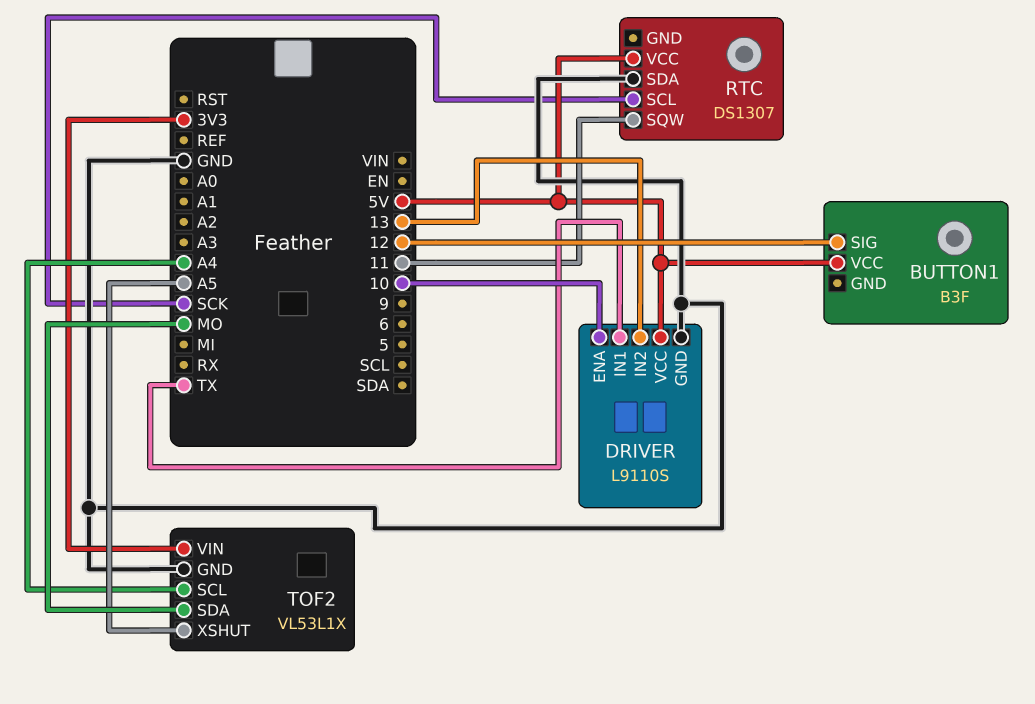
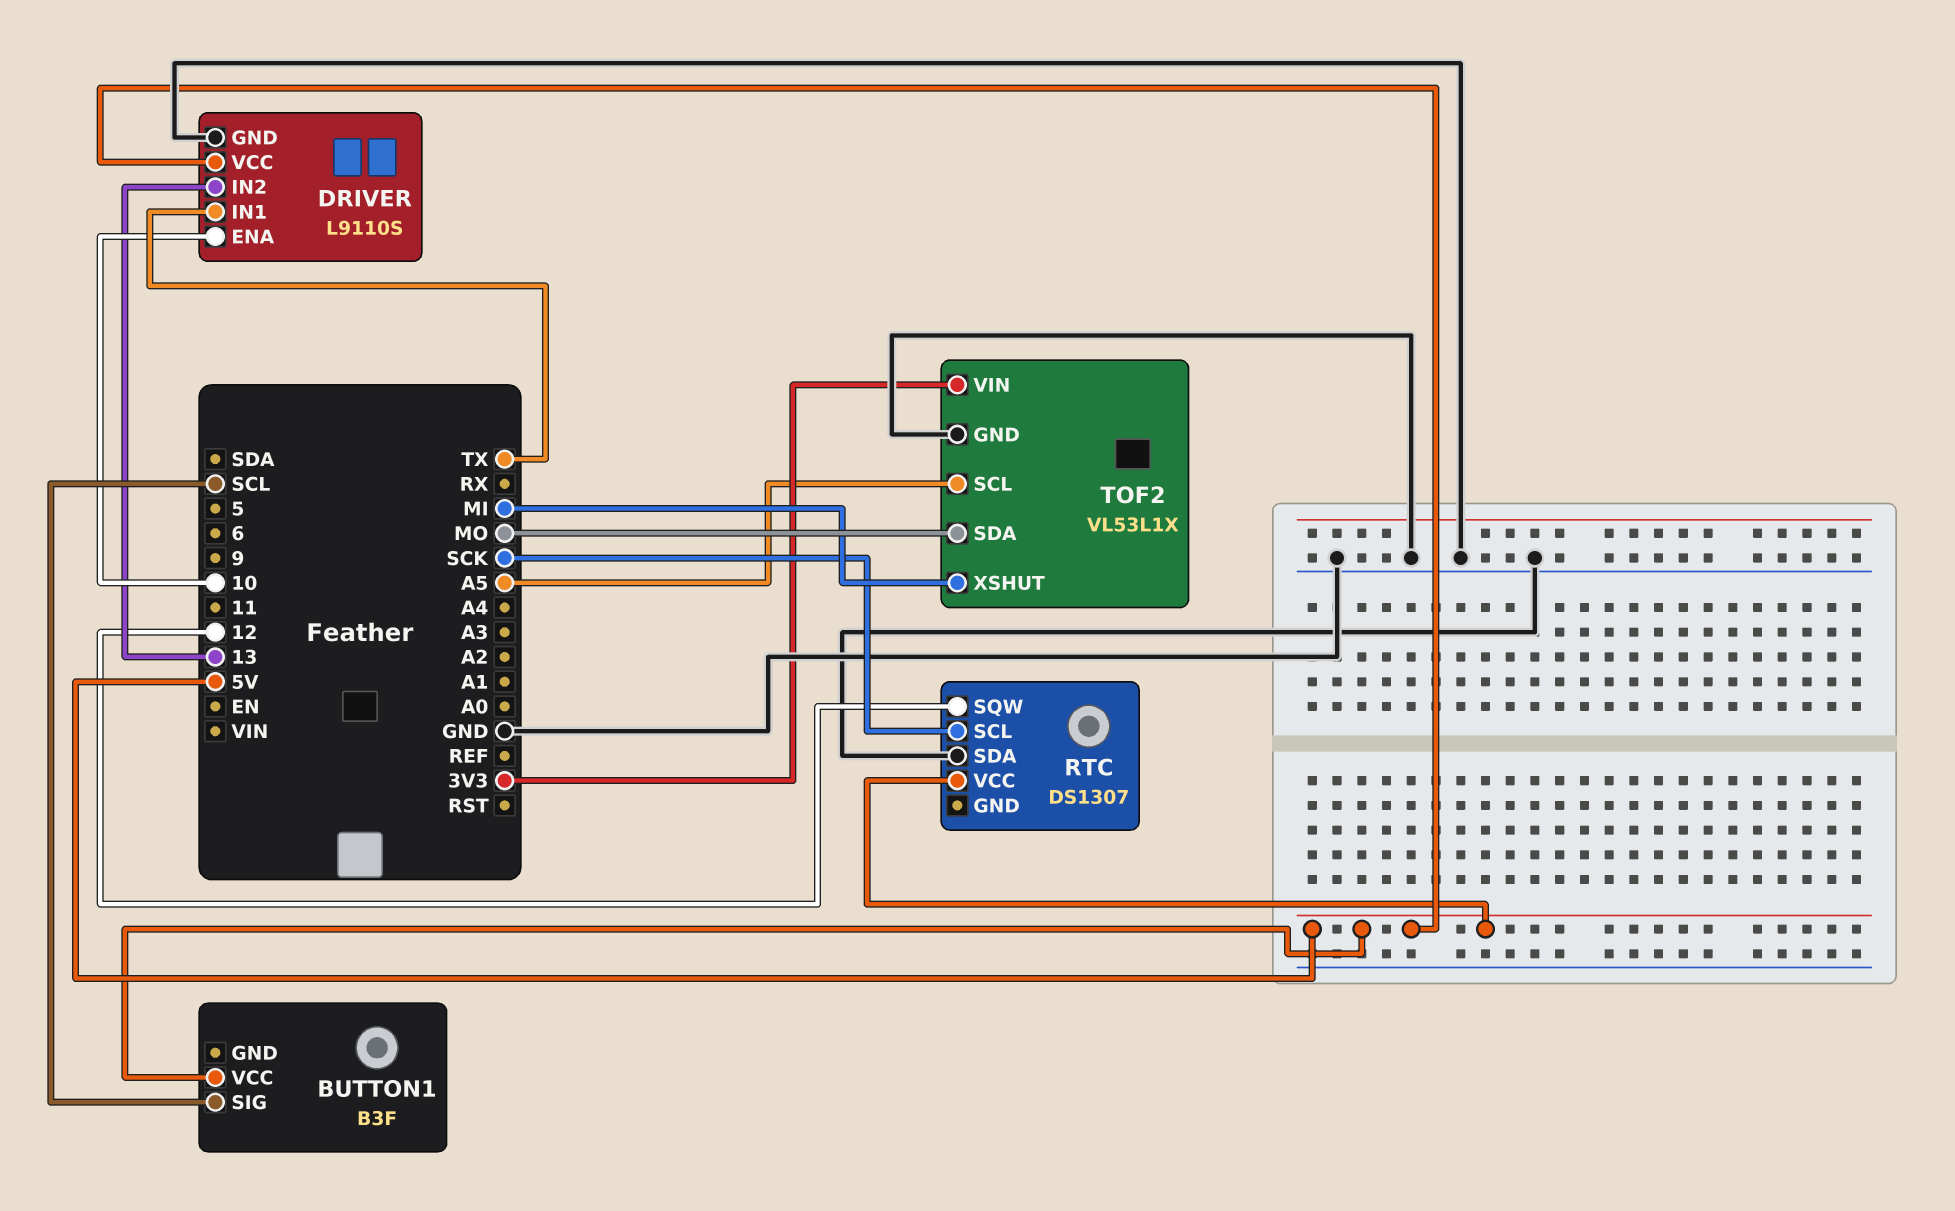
BUTTON1 pin SIG: 12 -> SCL
RTC pin SQW: 11 -> 12
TOF2 pin SCL: A4 -> A5
TOF2 pin XSHUT: A5 -> MI

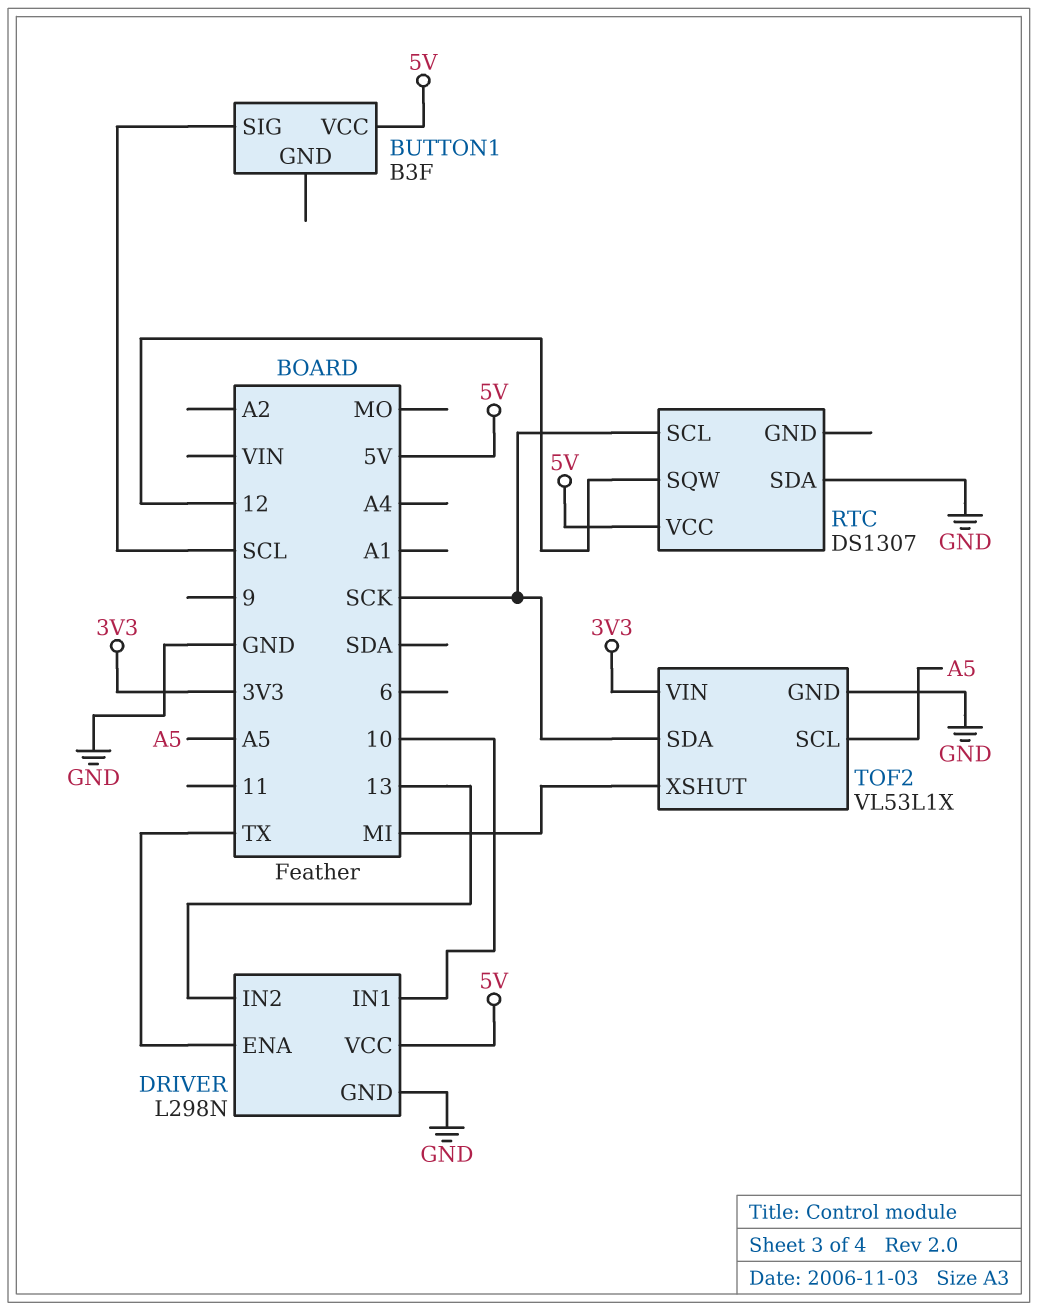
DRIVER: L9110S -> L298N
DRIVER pin ENA: 10 -> TX
DRIVER pin IN1: TX -> 10
TOF2 pin SDA: MO -> SCK

